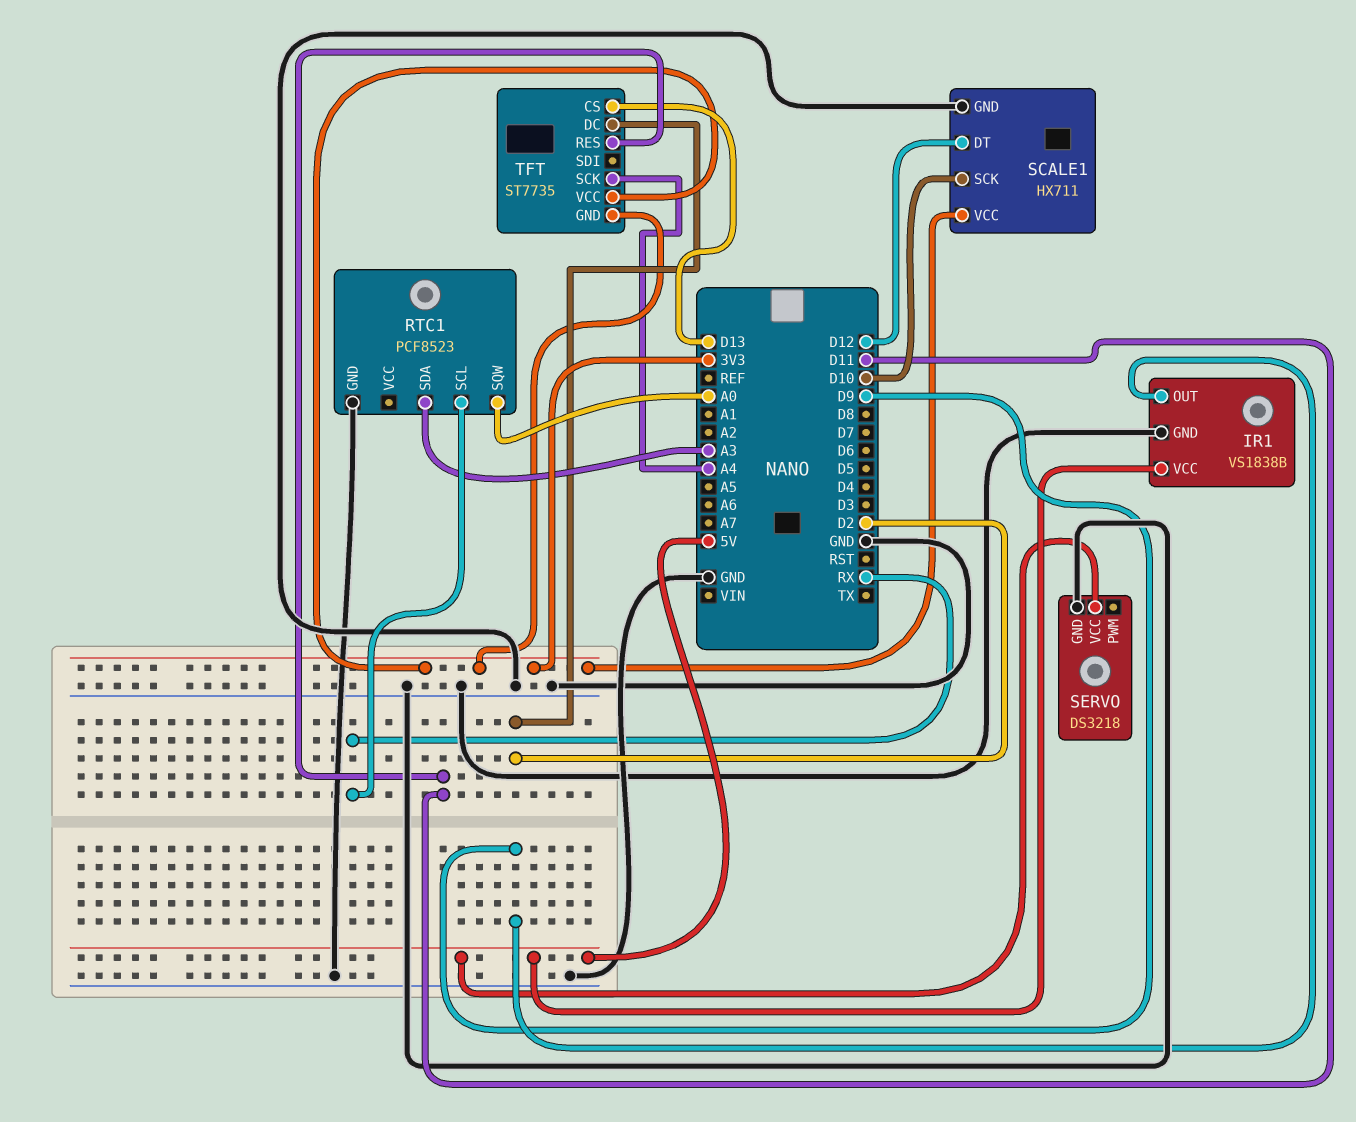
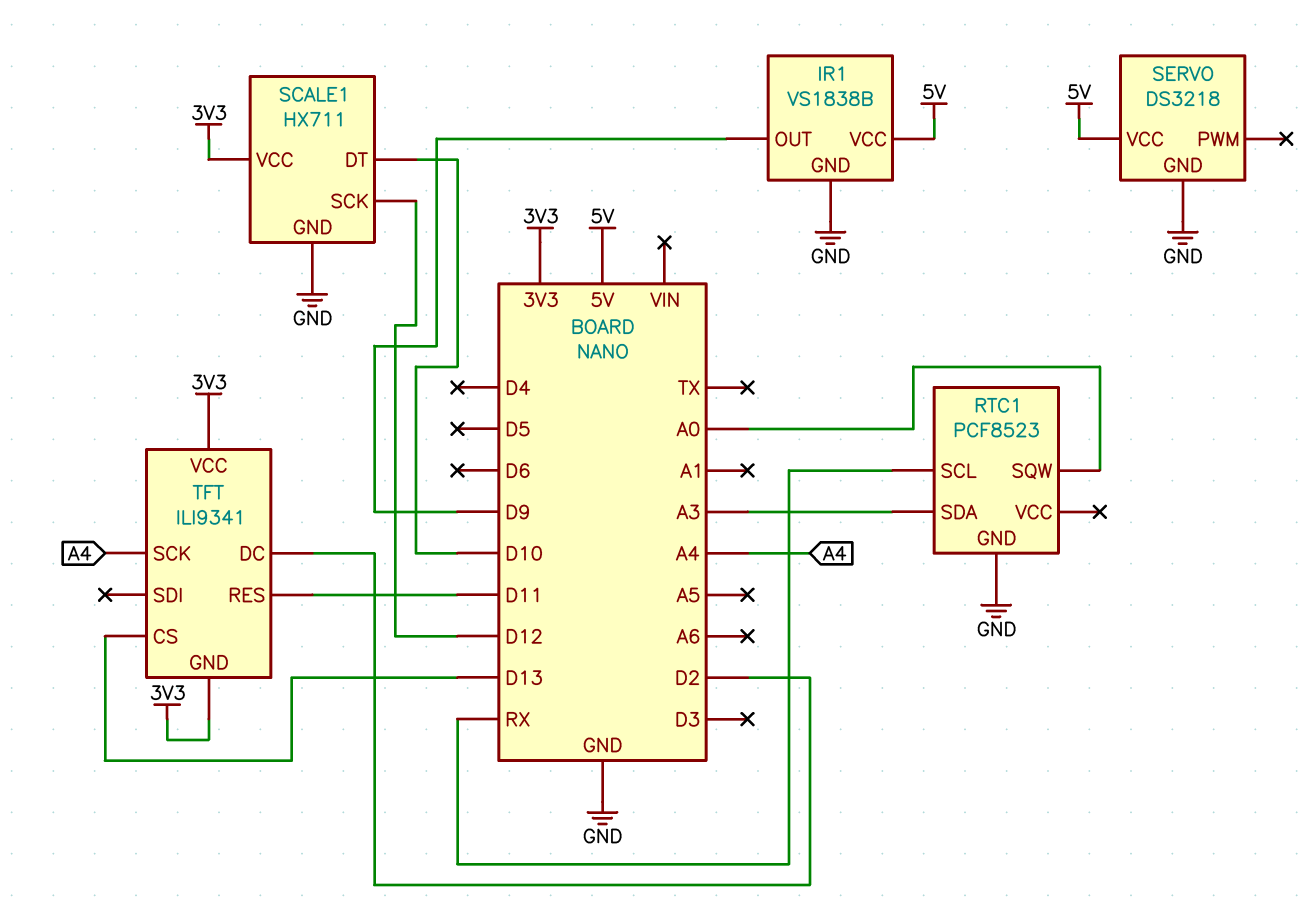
SCALE1 pin DT: D12 -> D10
SCALE1 pin SCK: D10 -> D12
TFT: ST7735 -> ILI9341

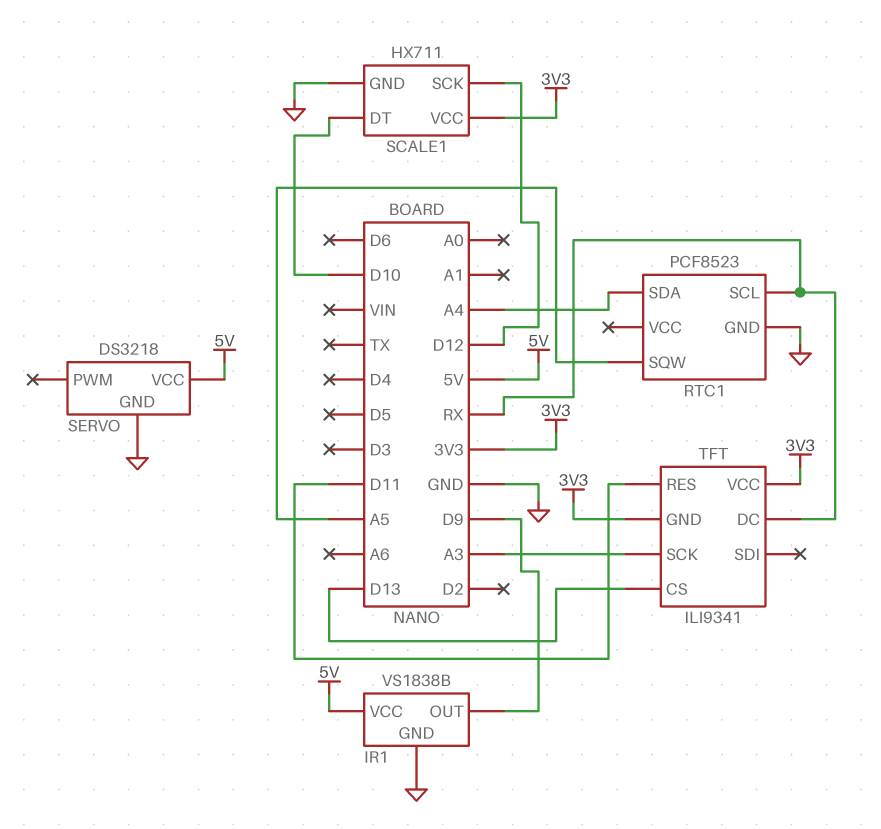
RTC1 pin SDA: A3 -> A4
RTC1 pin SQW: A0 -> A5
TFT pin DC: D2 -> RX
TFT pin SCK: A4 -> A3

